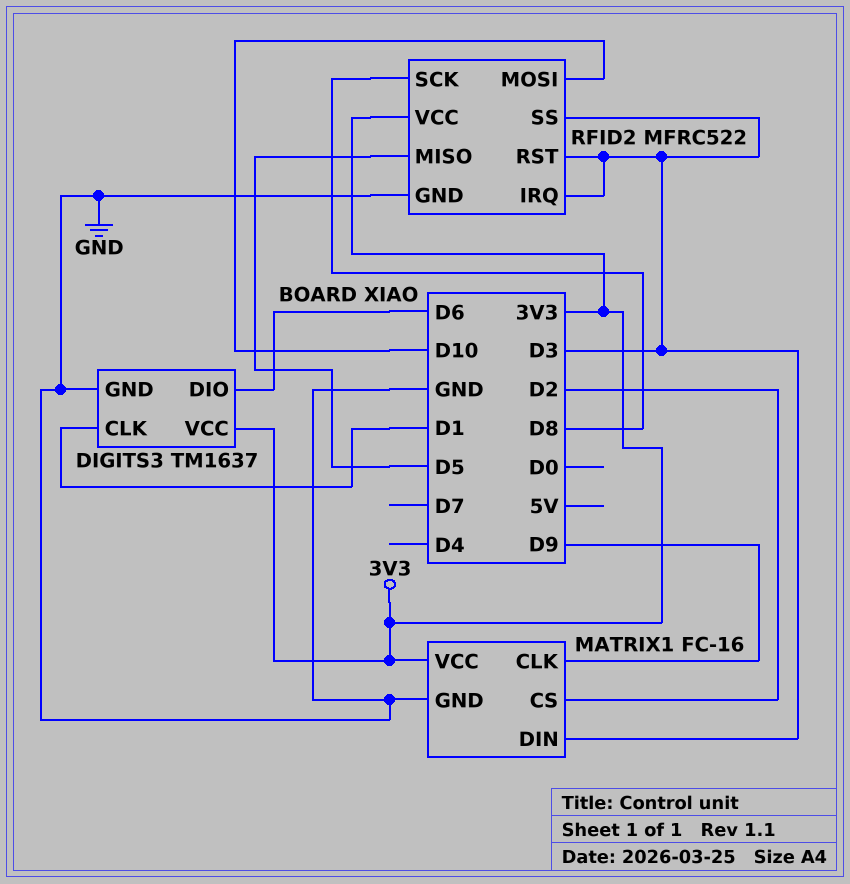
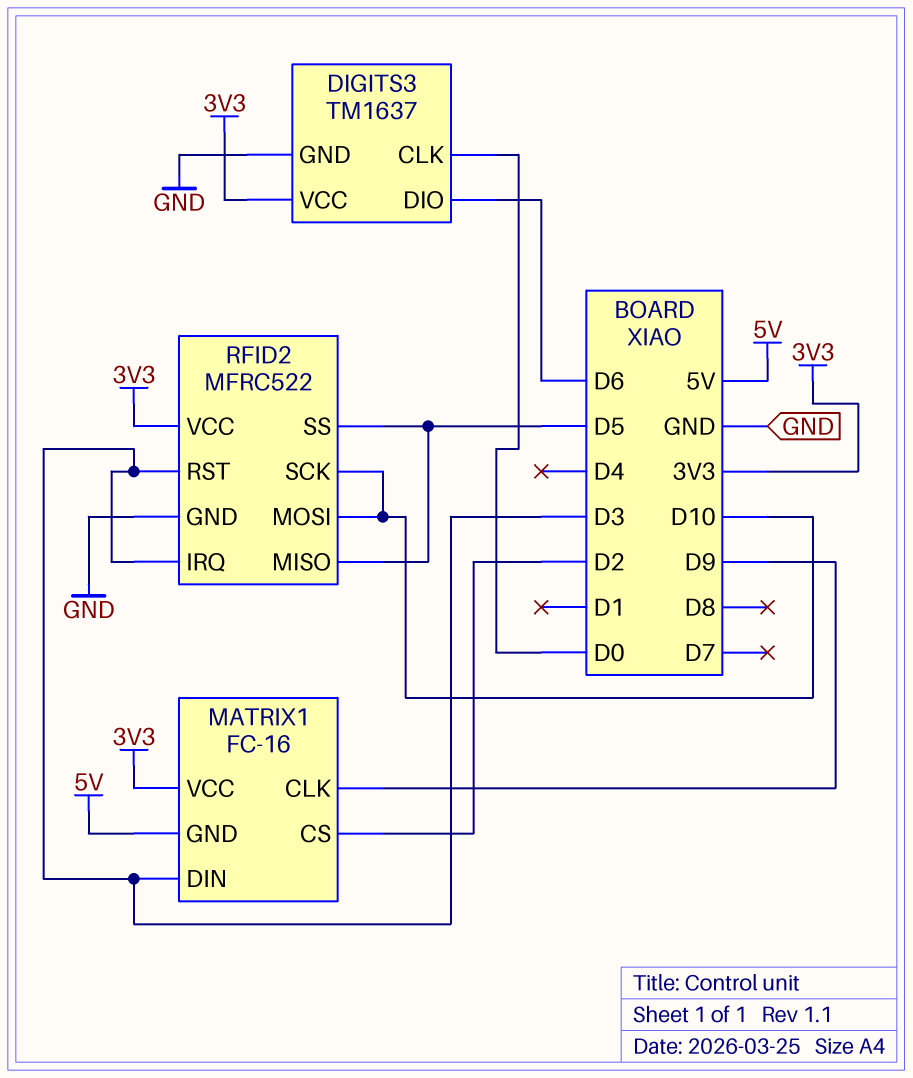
DIGITS3 pin CLK: D1 -> D0
MATRIX1 pin GND: GND -> 5V
RFID2 pin SCK: D8 -> D10
RFID2 pin SS: D3 -> D5

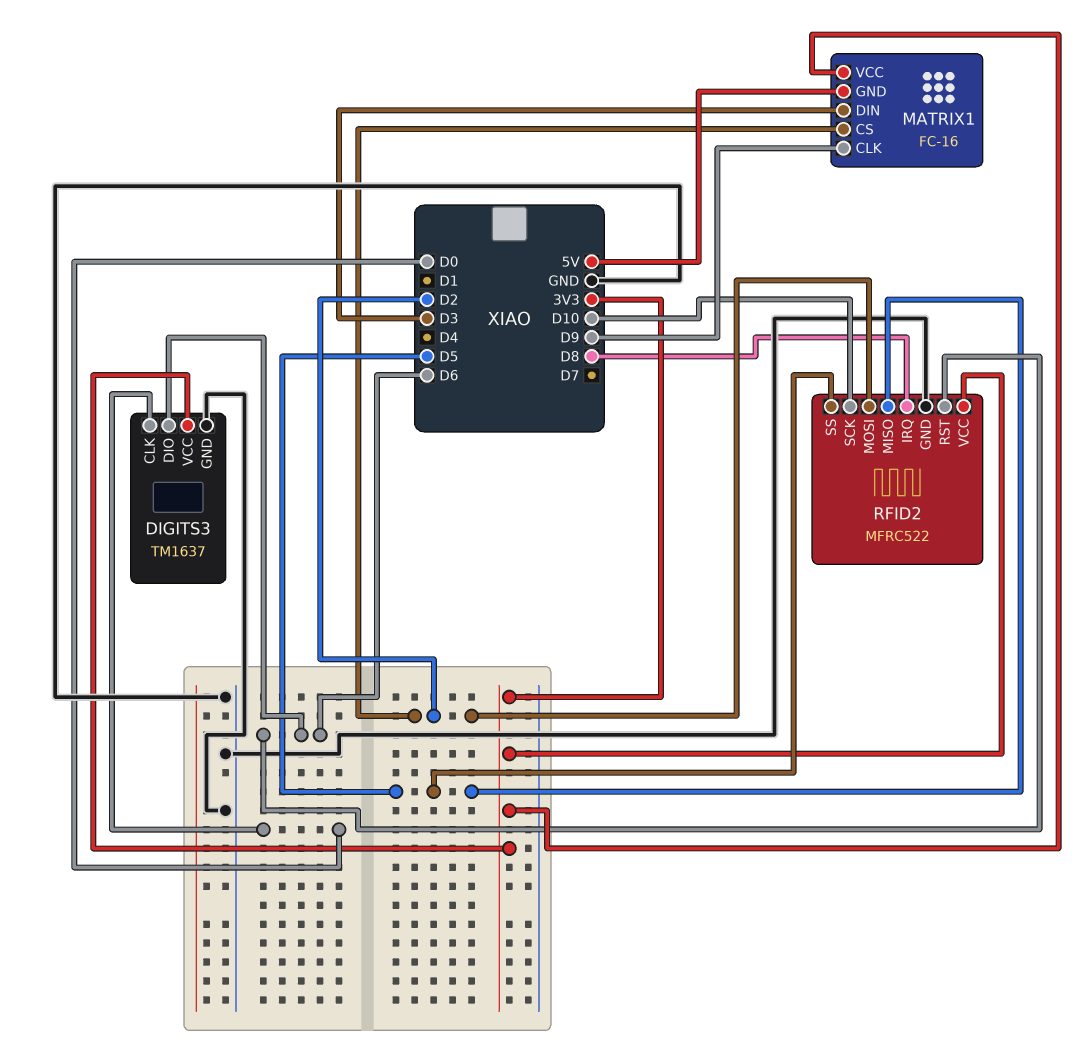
RFID2 pin IRQ: D3 -> D8
RFID2 pin MOSI: D10 -> D2
RFID2 pin RST: D3 -> D6

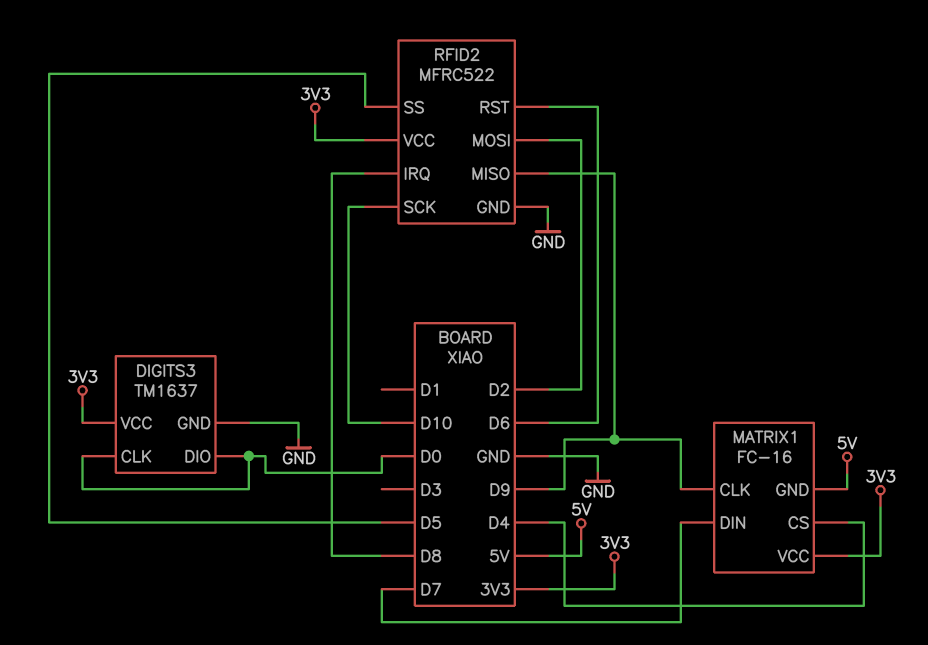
DIGITS3 pin DIO: D6 -> D0
MATRIX1 pin CS: D2 -> D4
MATRIX1 pin DIN: D3 -> D7
RFID2 pin MISO: D5 -> D9

